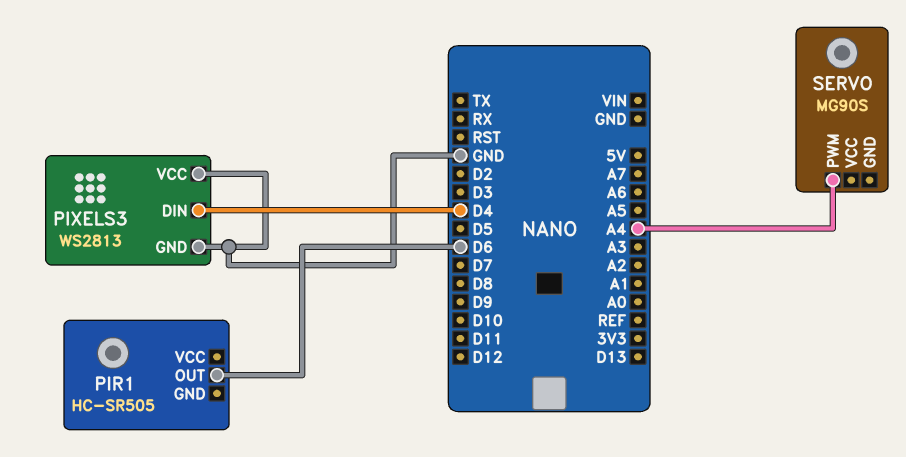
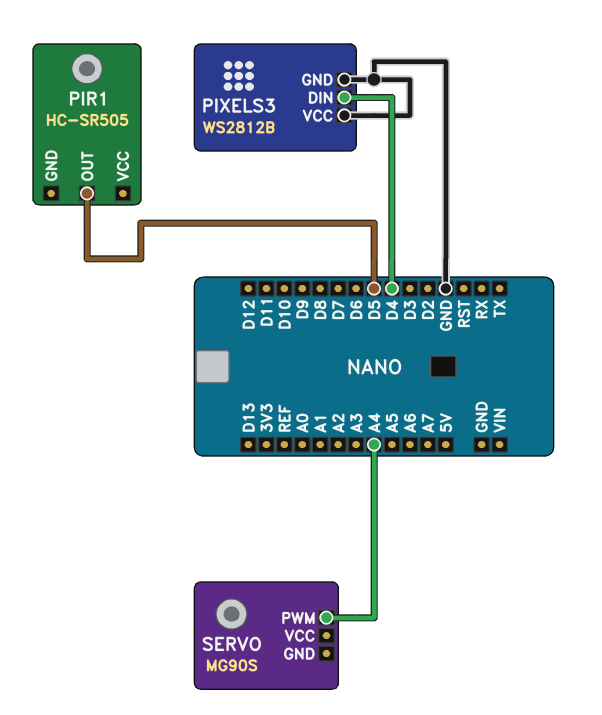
PIR1 pin OUT: D6 -> D5
PIXELS3: WS2813 -> WS2812B

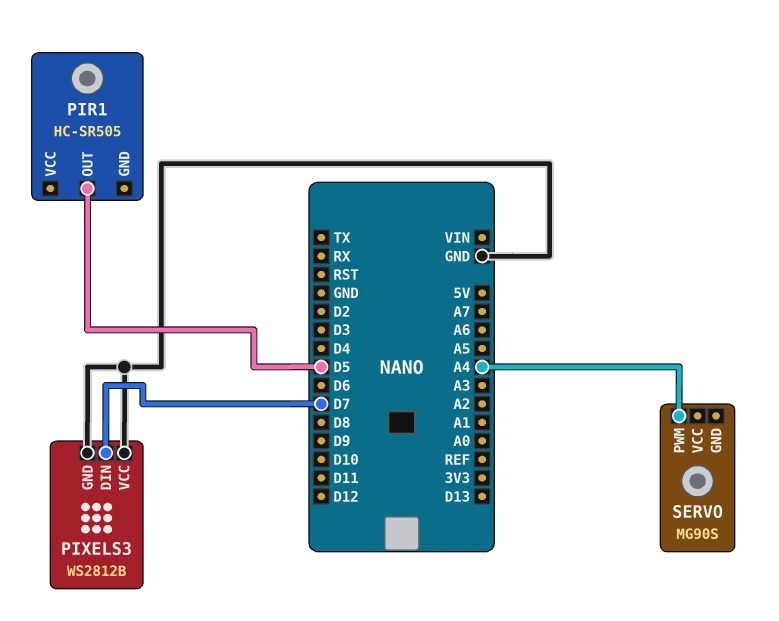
PIXELS3 pin DIN: D4 -> D7

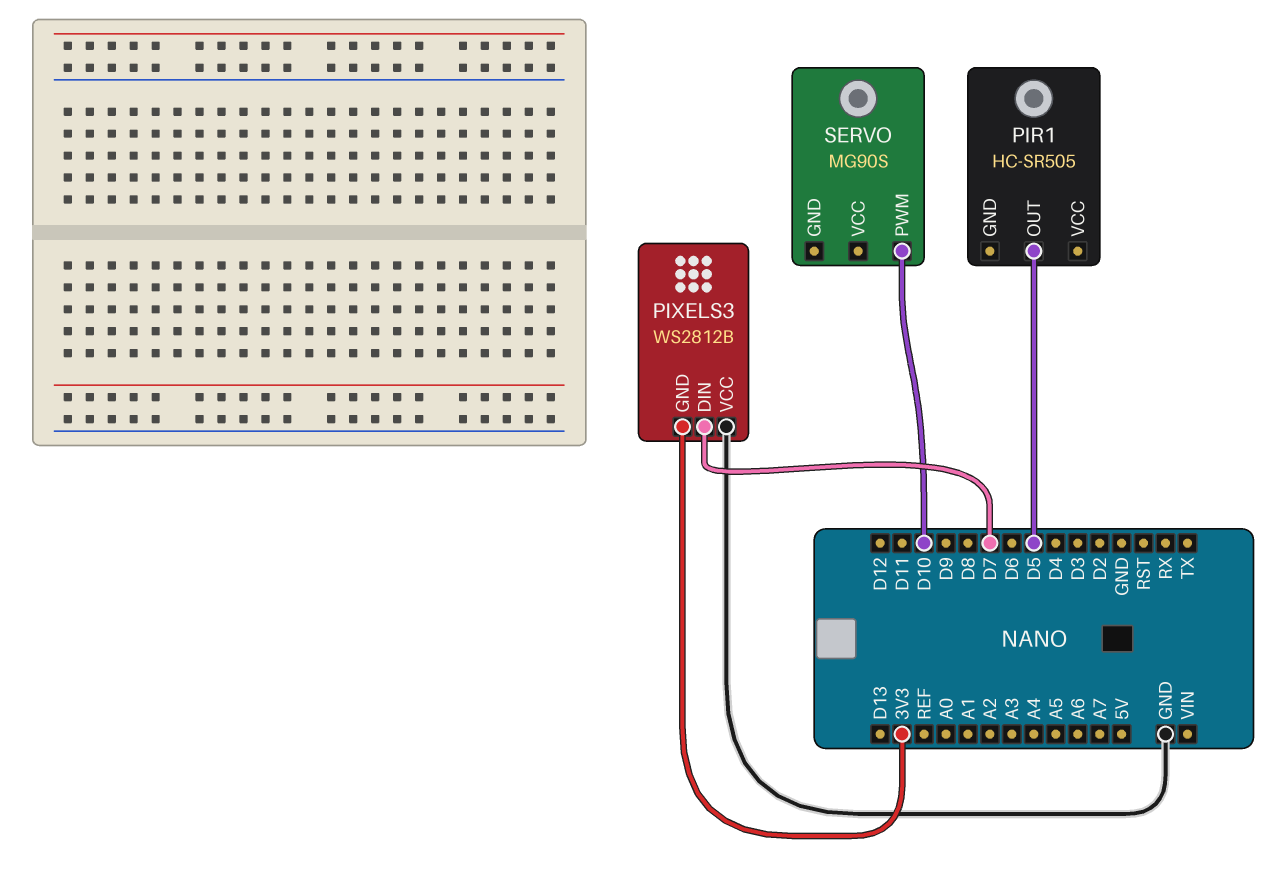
PIXELS3 pin GND: GND -> 3V3
SERVO pin PWM: A4 -> D10

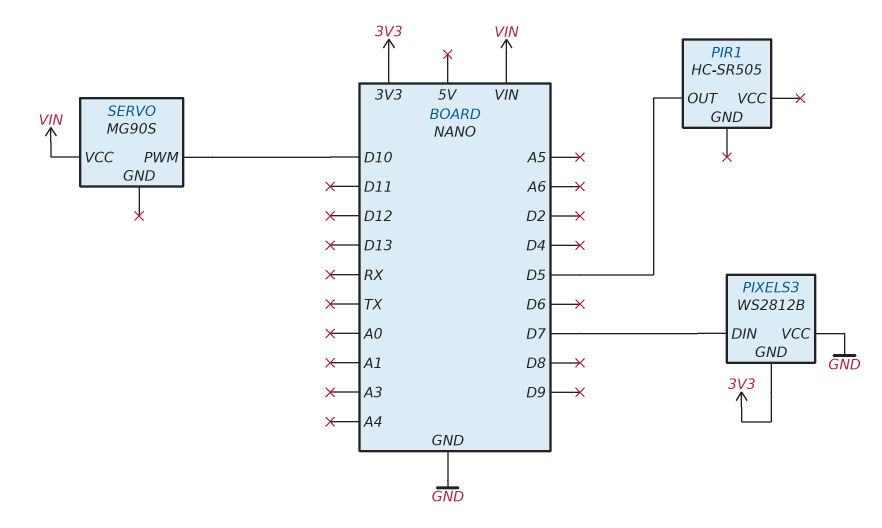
SERVO pin VCC: none -> VIN

